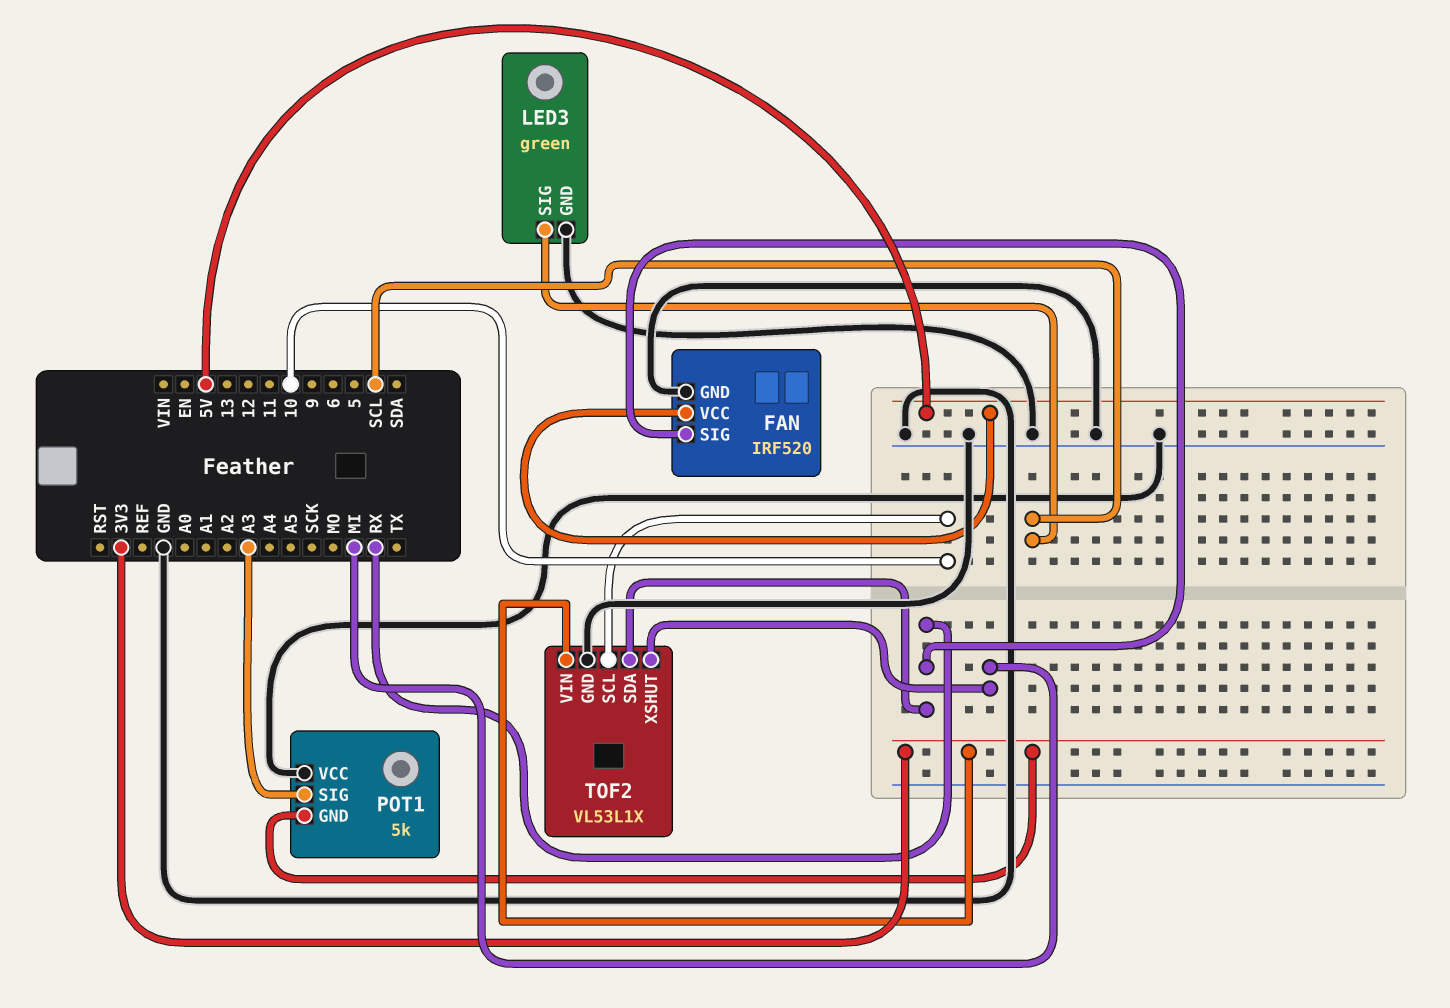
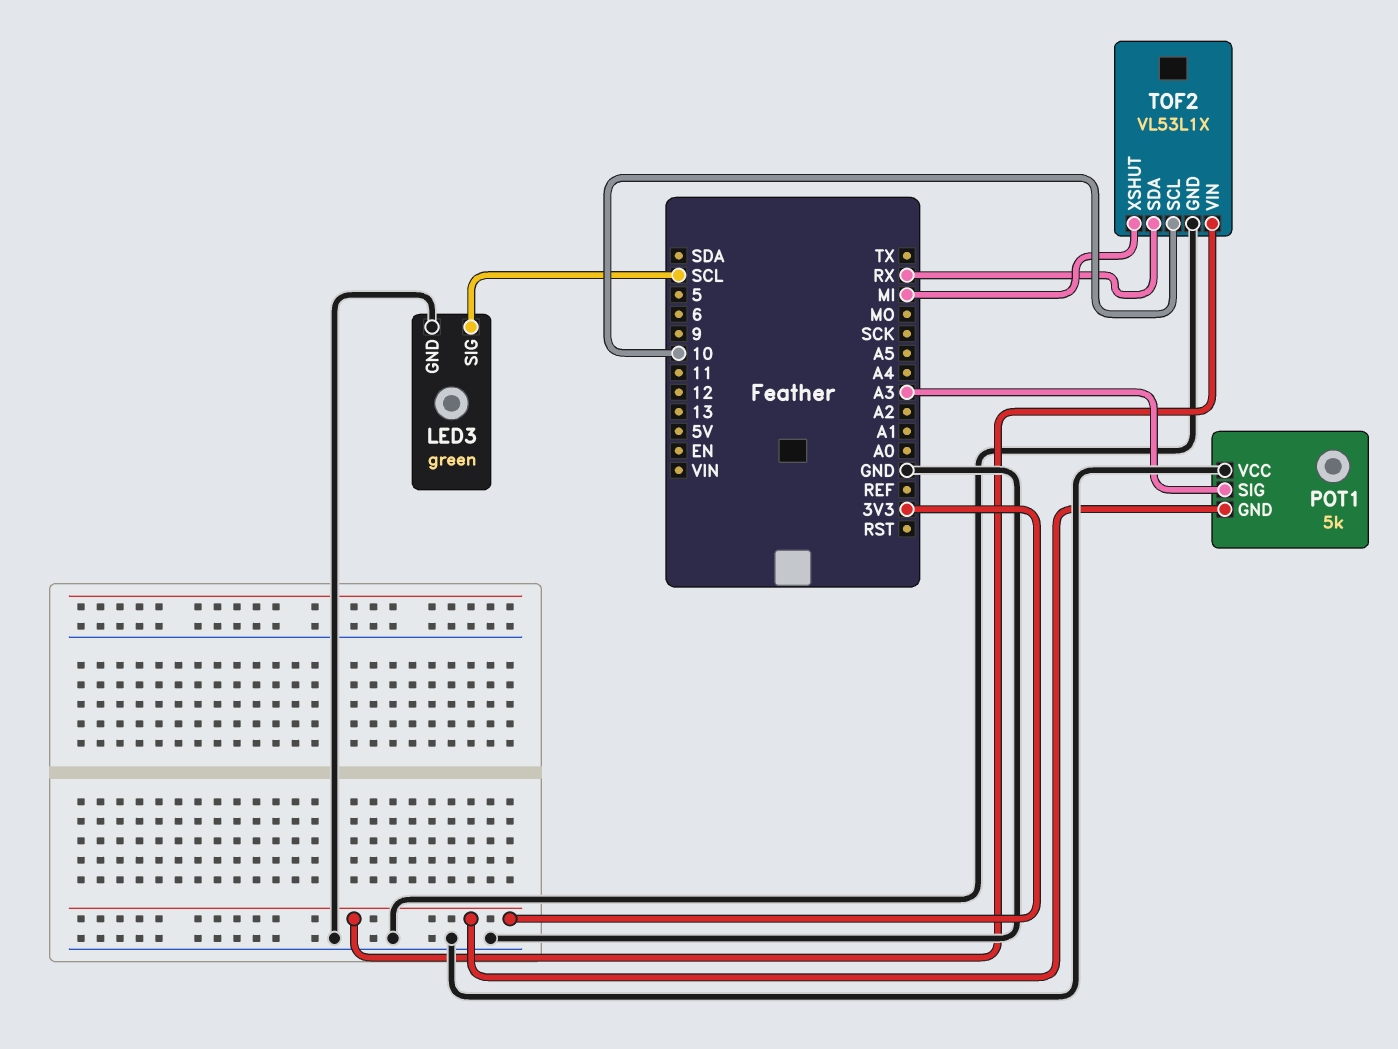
FAN: IRF520 -> none
FAN pin GND: GND -> none
FAN pin SIG: RX -> none
FAN pin VCC: 5V -> none

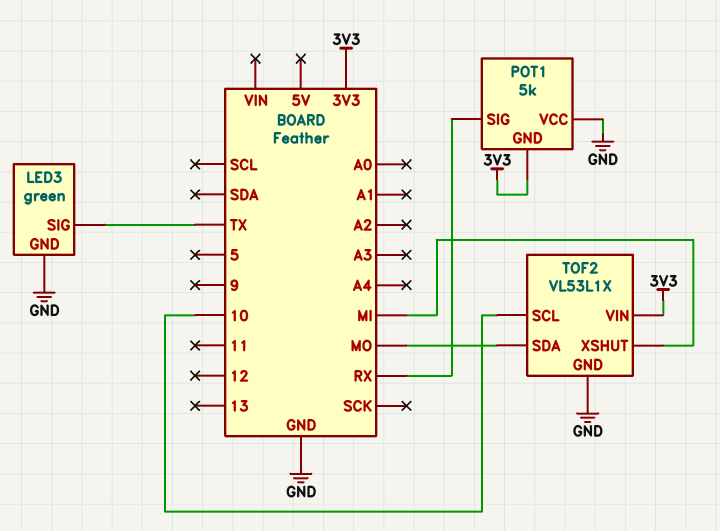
LED3 pin SIG: SCL -> TX
POT1 pin SIG: A3 -> RX
TOF2 pin SDA: RX -> MO

